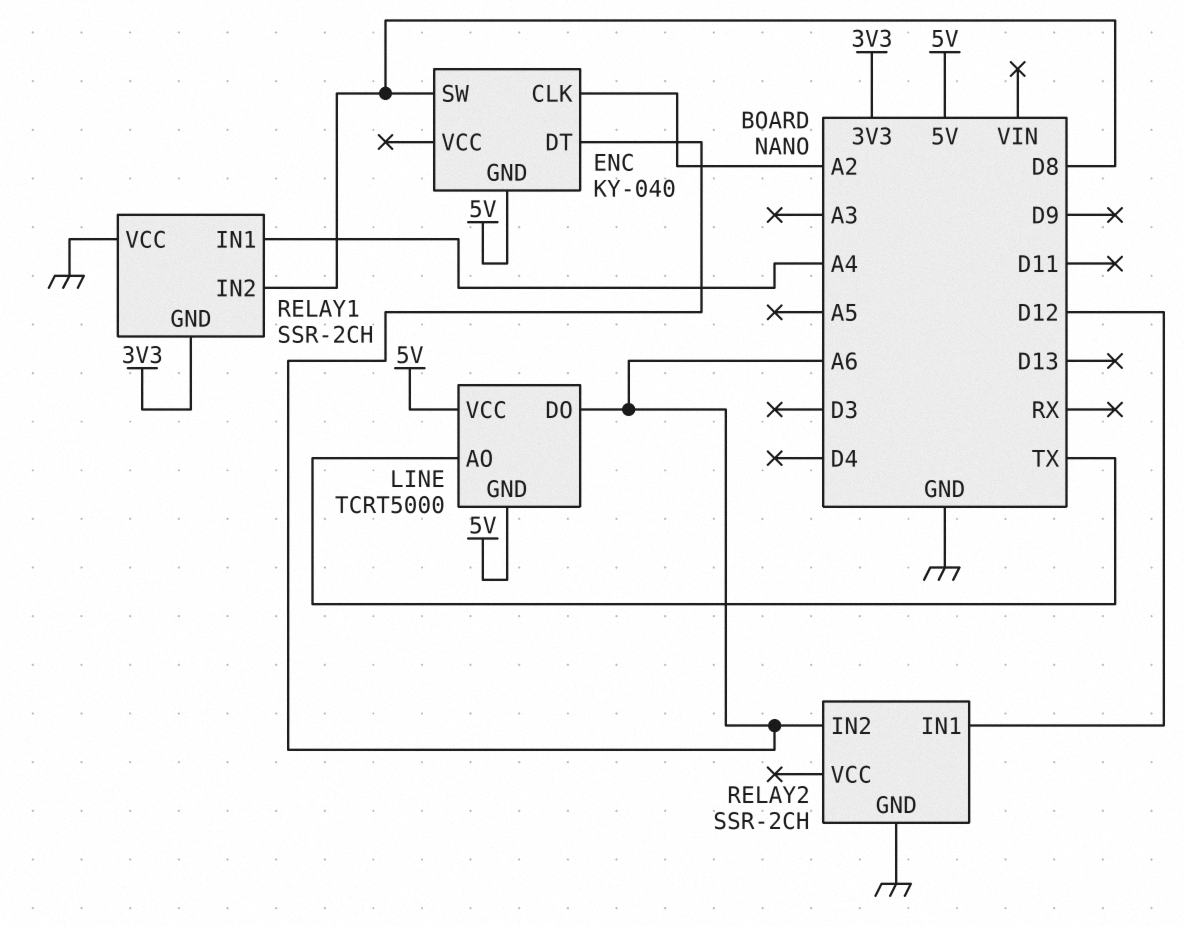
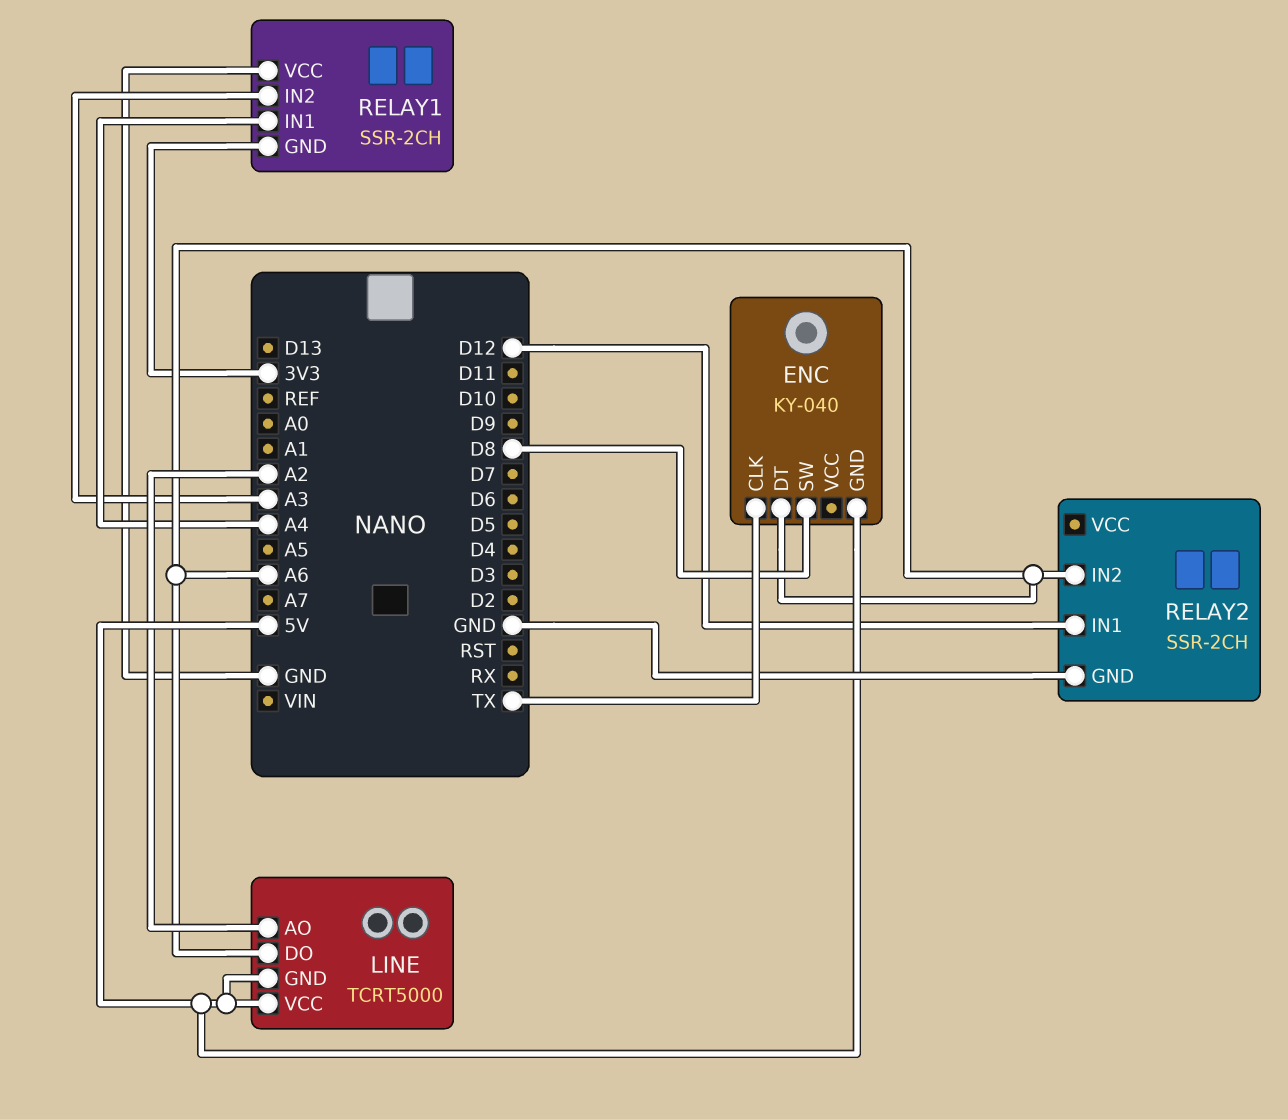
ENC pin CLK: A2 -> TX
LINE pin AO: TX -> A2
RELAY1 pin IN2: D8 -> A3

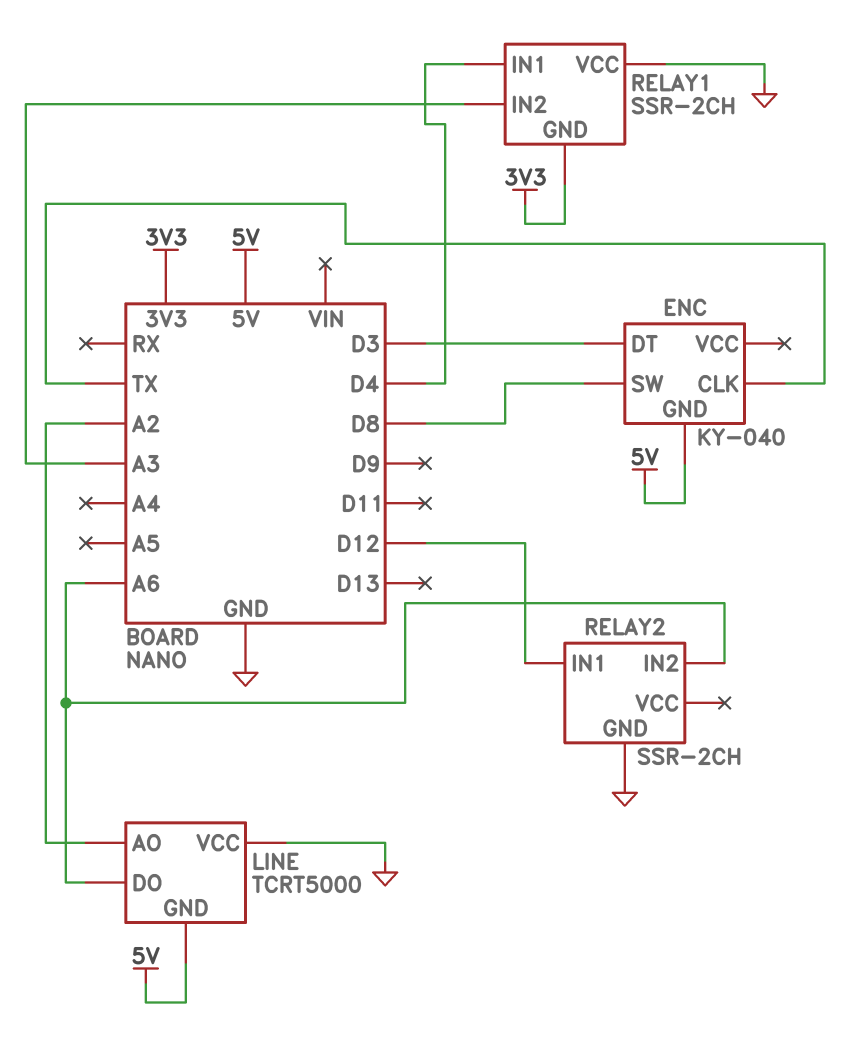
ENC pin DT: A6 -> D3
LINE pin VCC: 5V -> GND
RELAY1 pin IN1: A4 -> D4

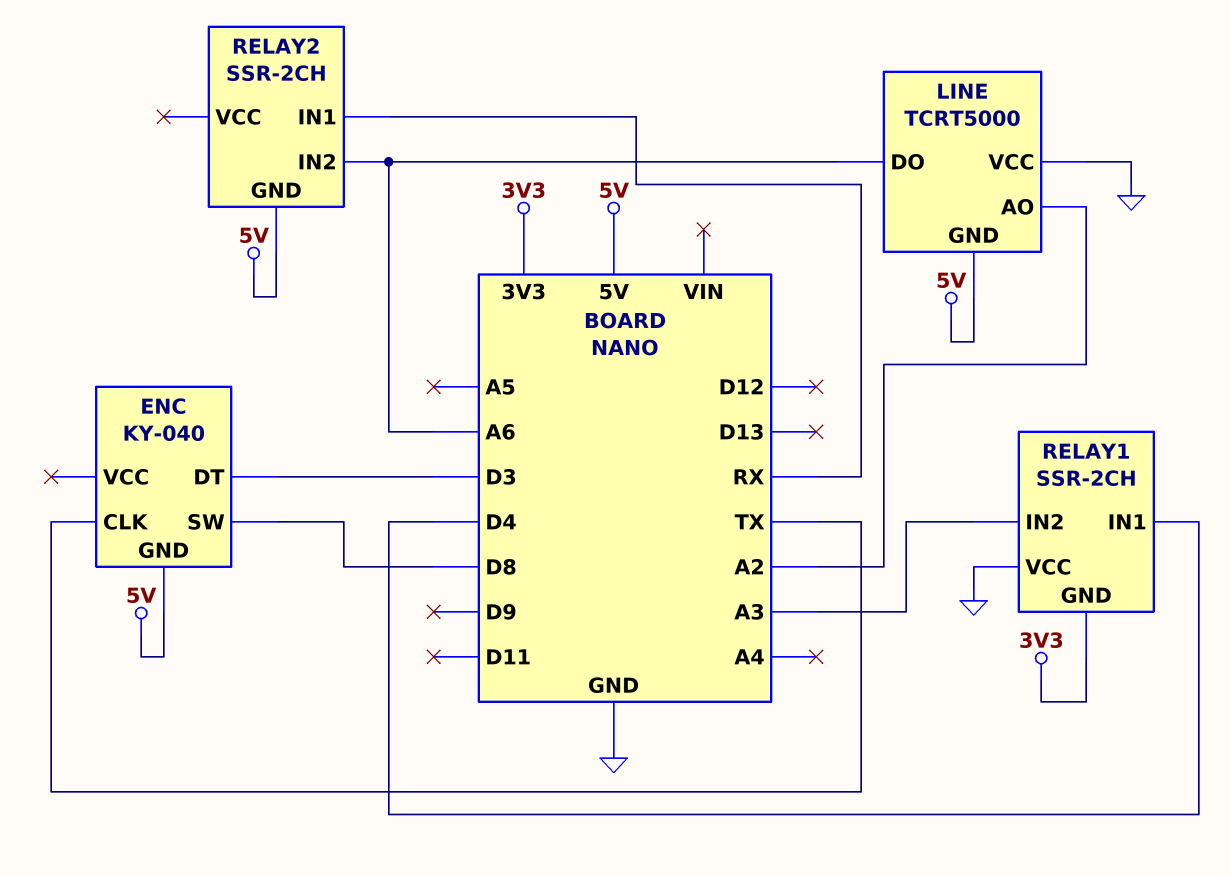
RELAY2 pin GND: GND -> 5V
RELAY2 pin IN1: D12 -> RX

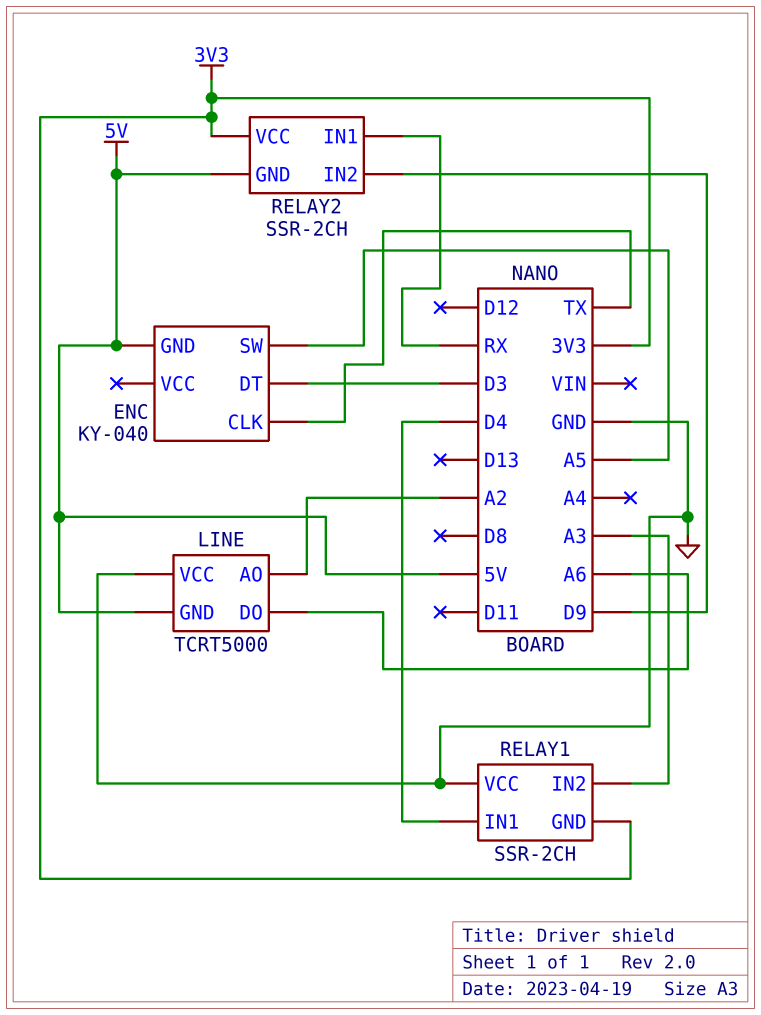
ENC pin SW: D8 -> A5
RELAY2 pin IN2: A6 -> D9
RELAY2 pin VCC: none -> 3V3

